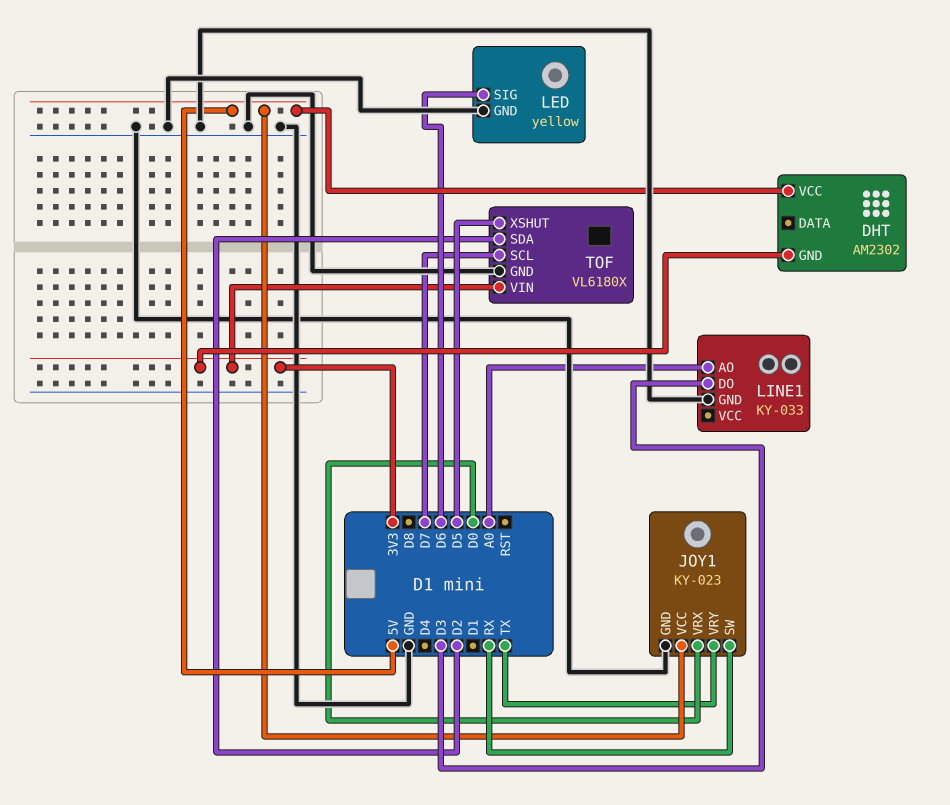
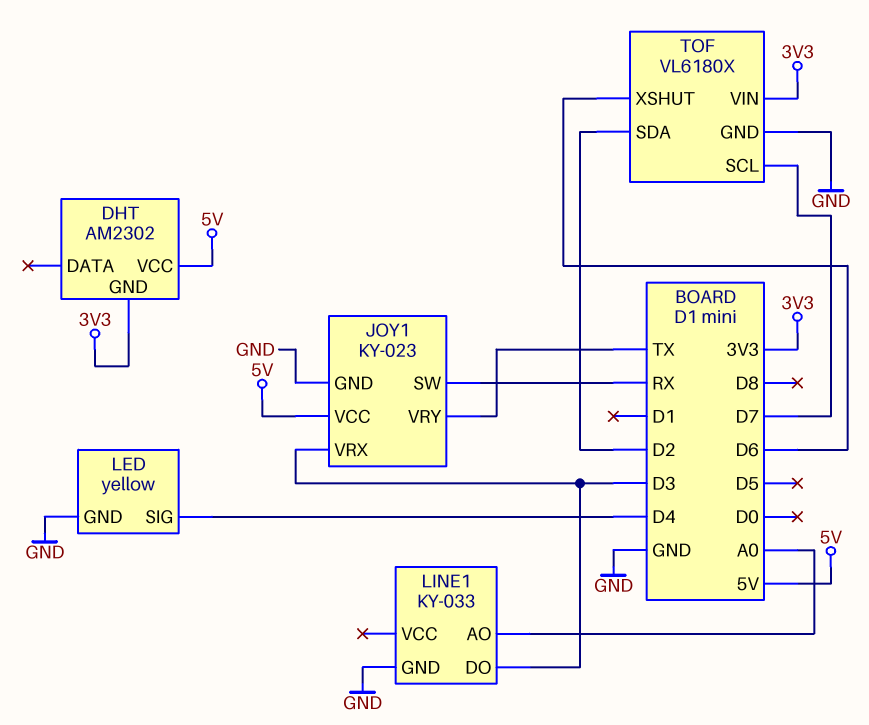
JOY1 pin VRX: D0 -> D3
LED pin SIG: D6 -> D4
TOF pin XSHUT: D5 -> D6

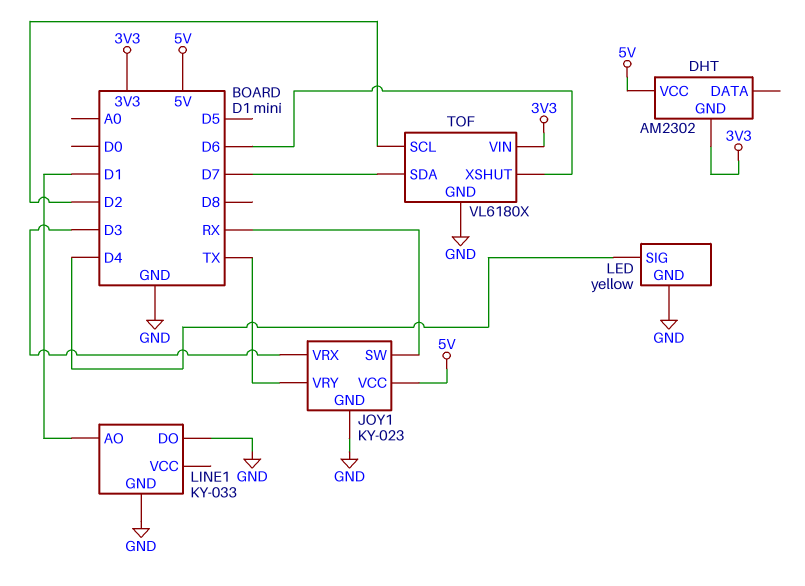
LINE1 pin AO: A0 -> D1
LINE1 pin DO: D3 -> GND
TOF pin SCL: D7 -> D2
TOF pin SDA: D2 -> D7

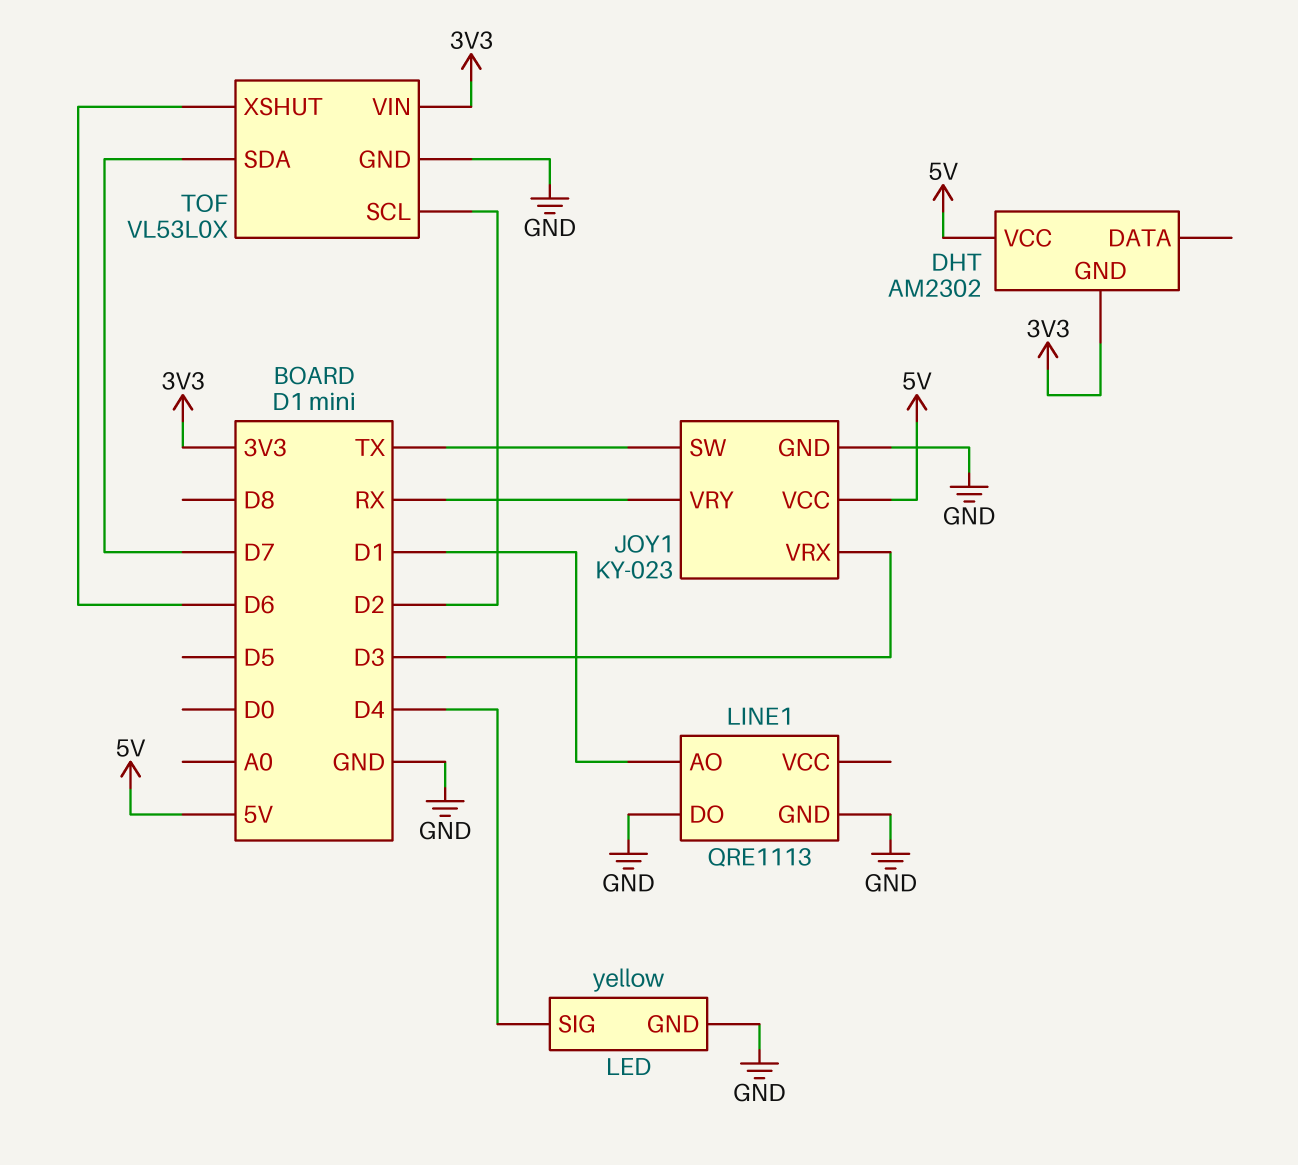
JOY1 pin SW: RX -> TX
JOY1 pin VRY: TX -> RX
LINE1: KY-033 -> QRE1113
TOF: VL6180X -> VL53L0X

